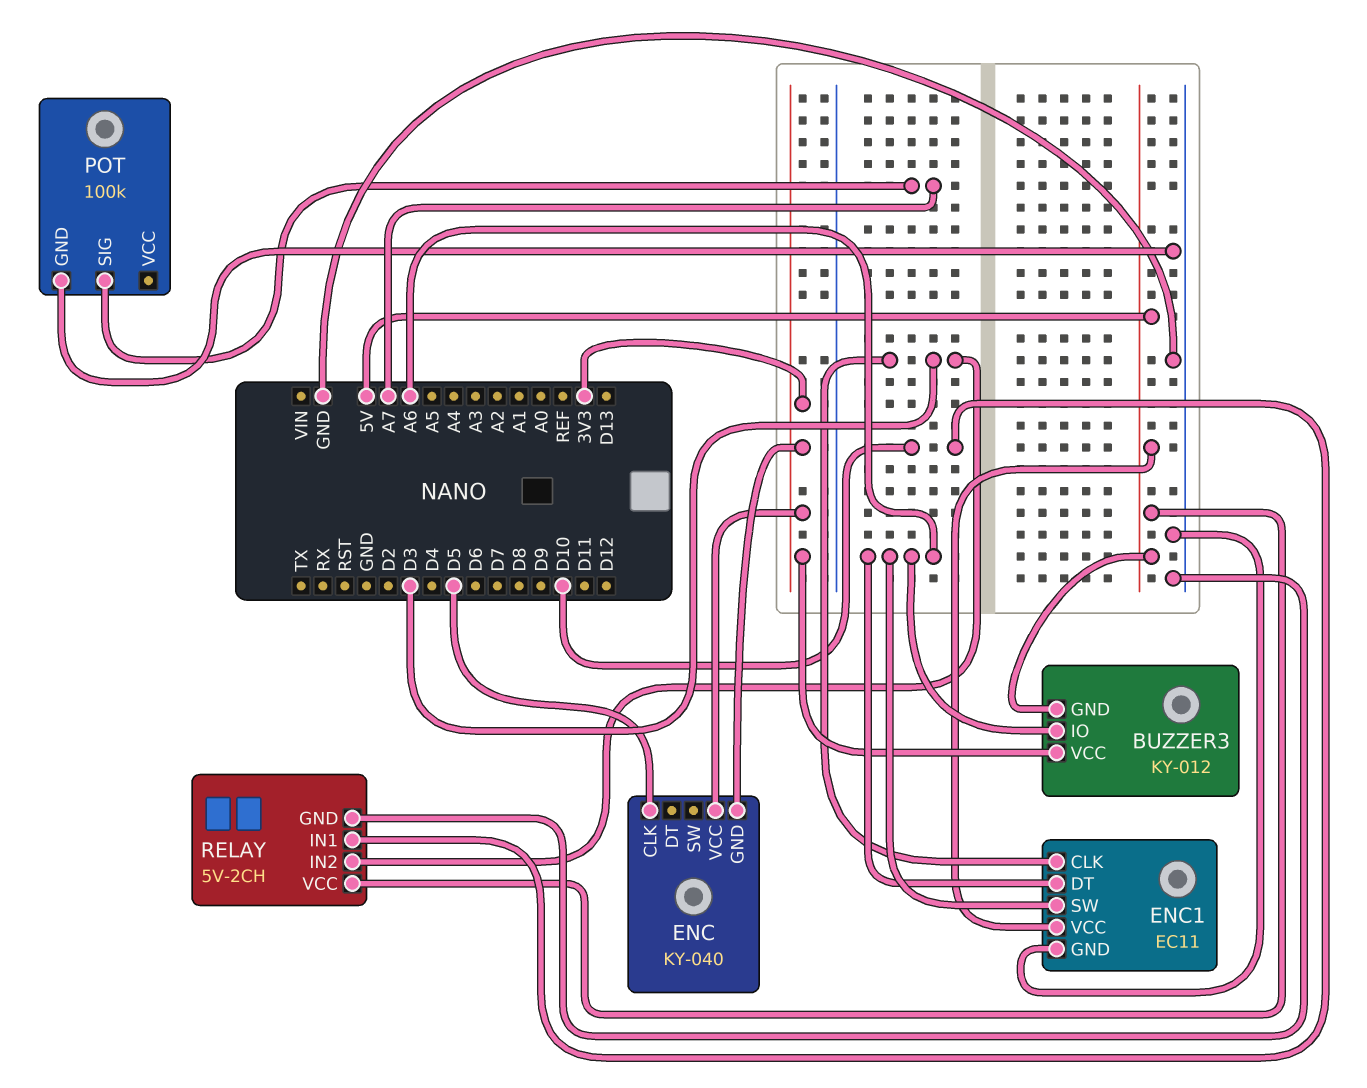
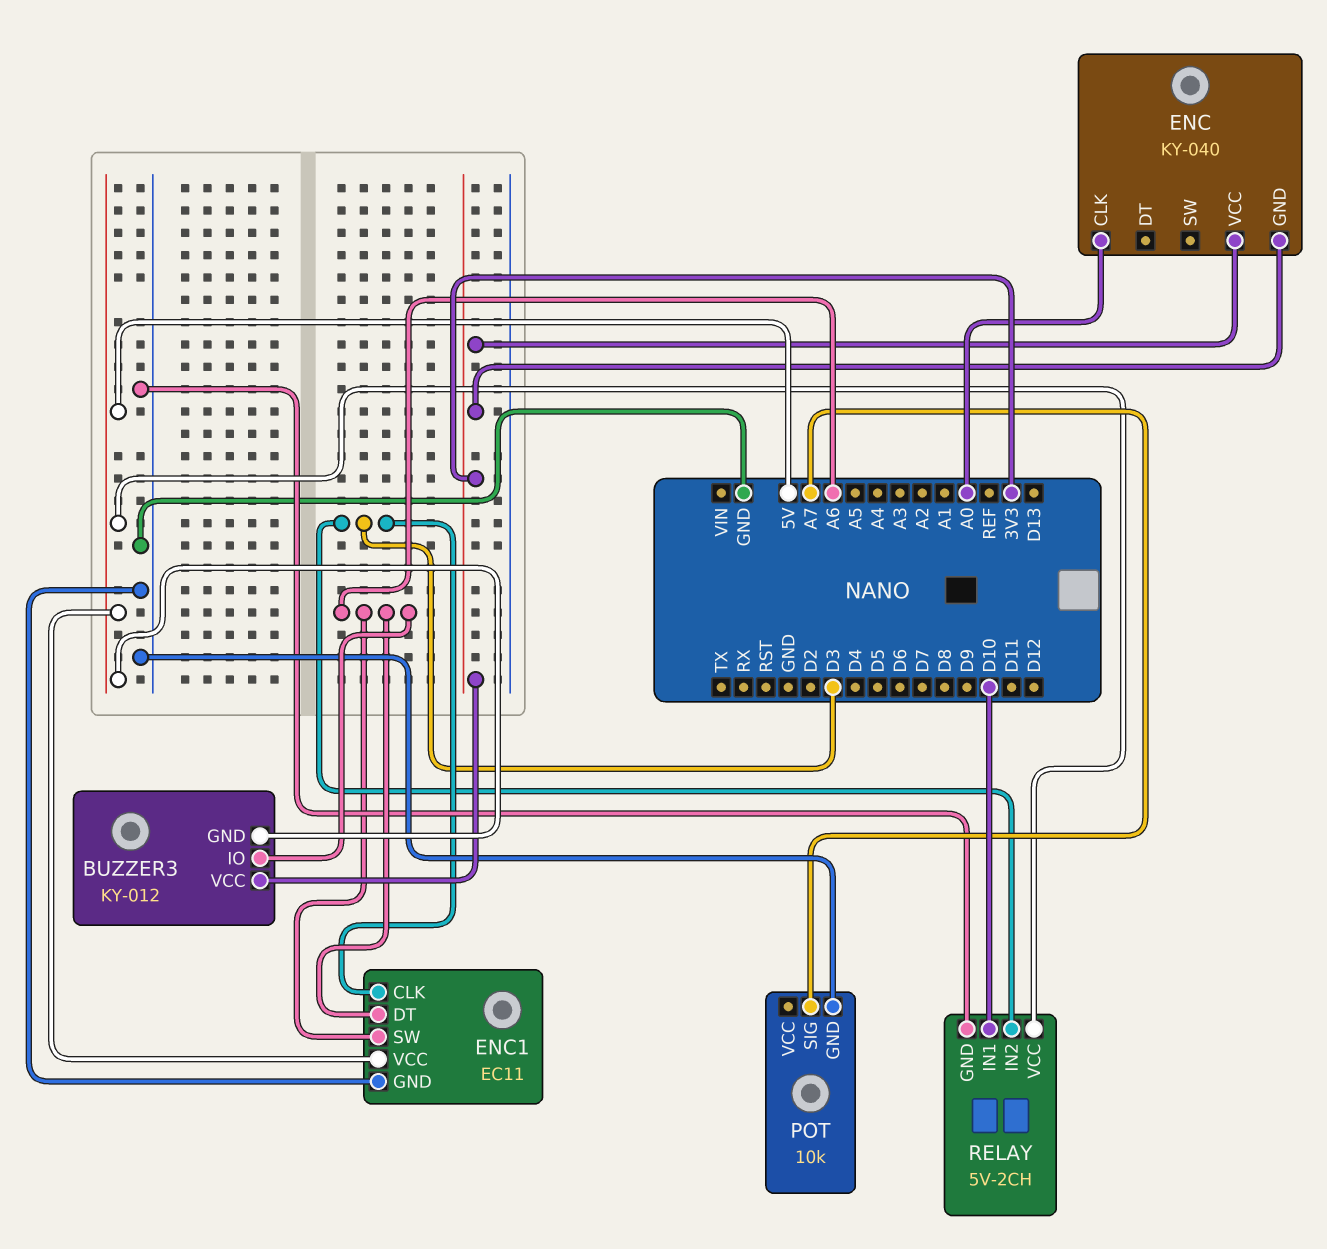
ENC pin CLK: D5 -> A0
POT: 100k -> 10k

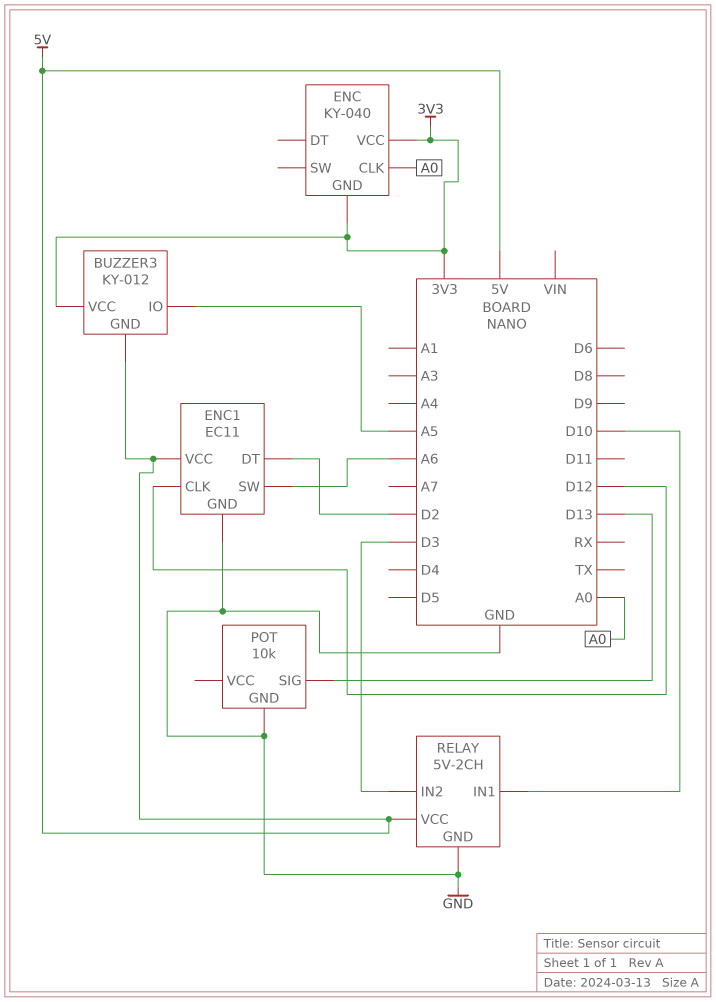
BUZZER3 pin IO: A6 -> A5
ENC1 pin CLK: D3 -> D12
ENC1 pin DT: A6 -> D2
POT pin SIG: A7 -> D13

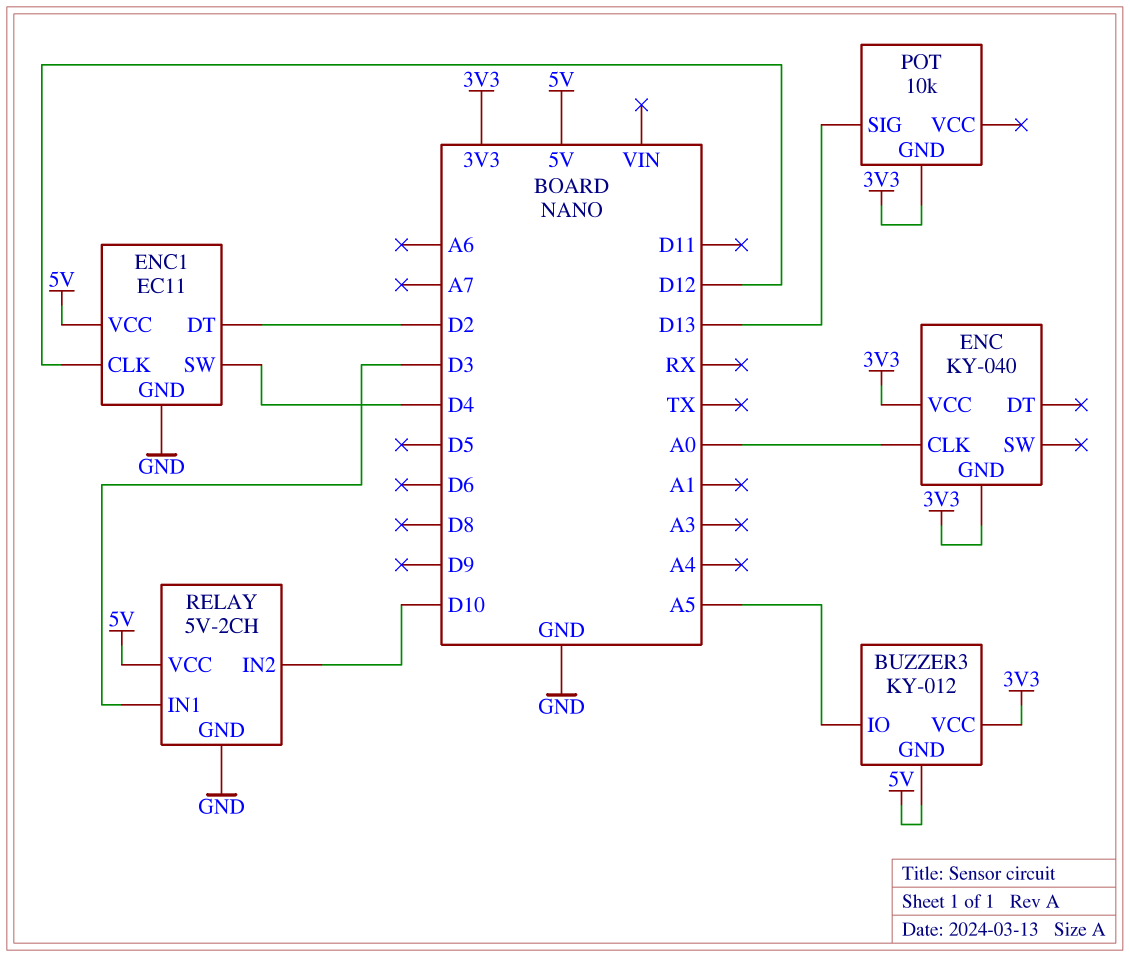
ENC1 pin SW: A6 -> D4
POT pin GND: GND -> 3V3
RELAY pin IN1: D10 -> D3
RELAY pin IN2: D3 -> D10

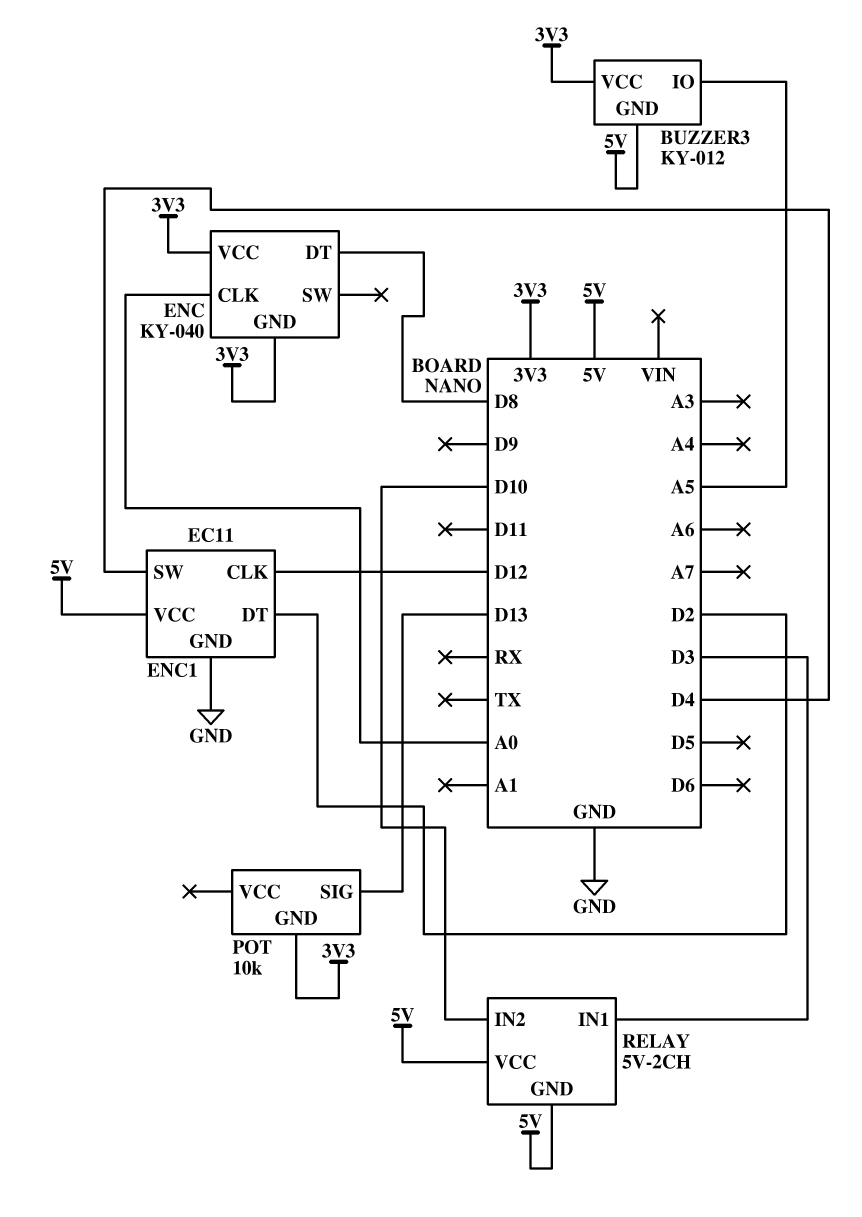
ENC pin DT: none -> D8
RELAY pin GND: GND -> 5V

